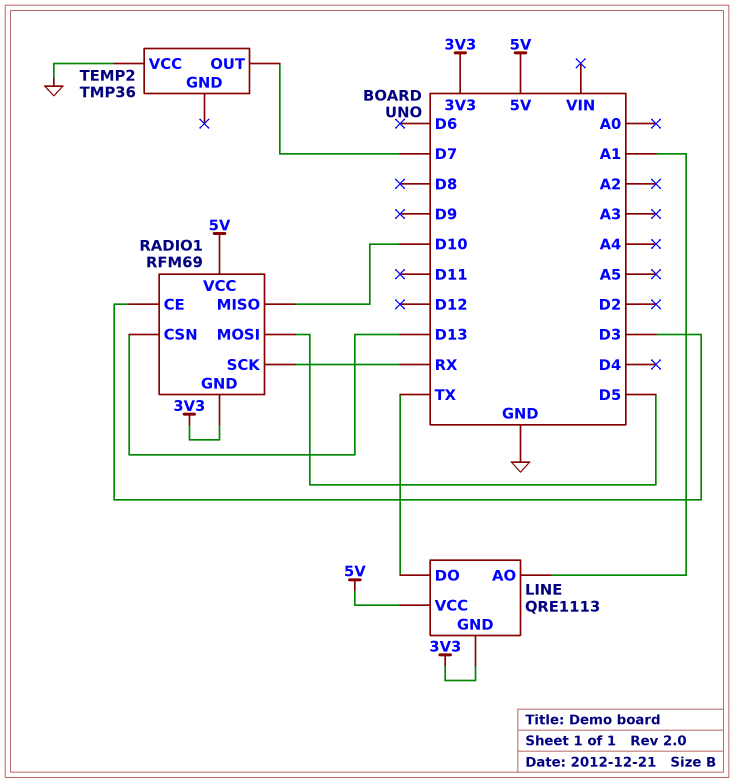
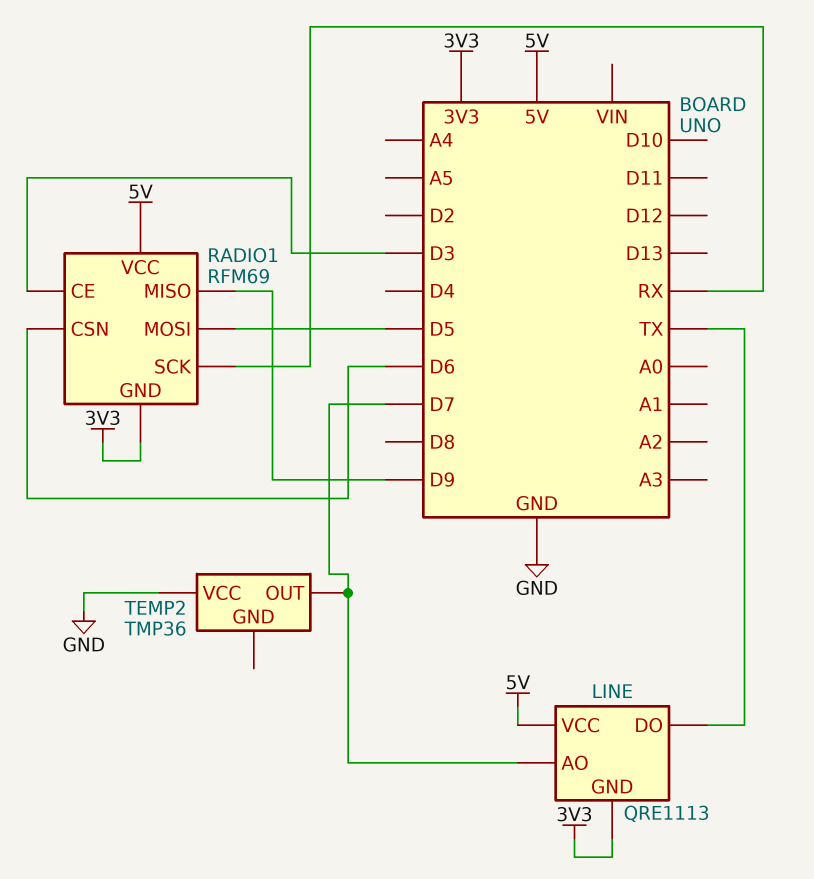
LINE pin AO: A1 -> D7
RADIO1 pin CSN: D13 -> D6
RADIO1 pin MISO: D10 -> D9

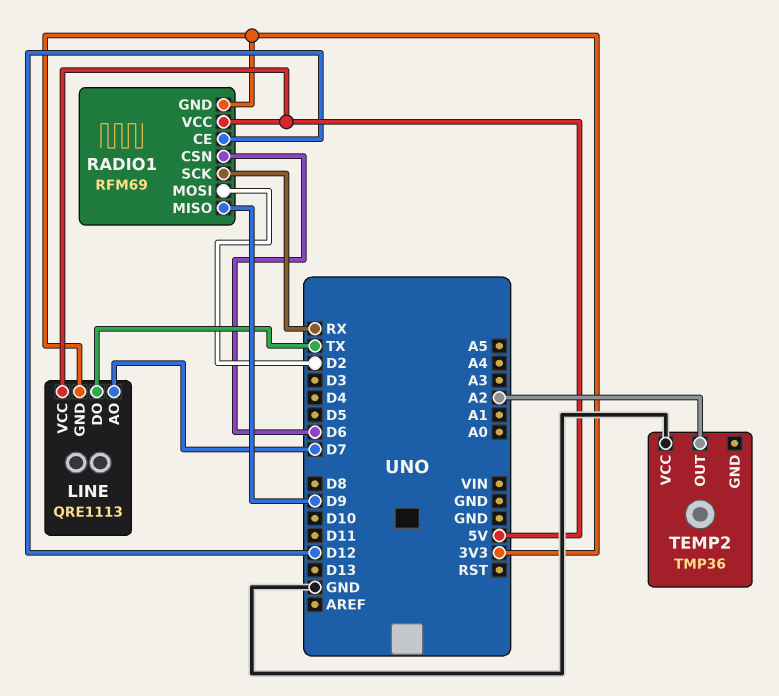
RADIO1 pin CE: D3 -> D12
RADIO1 pin MOSI: D5 -> D2
TEMP2 pin OUT: D7 -> A2

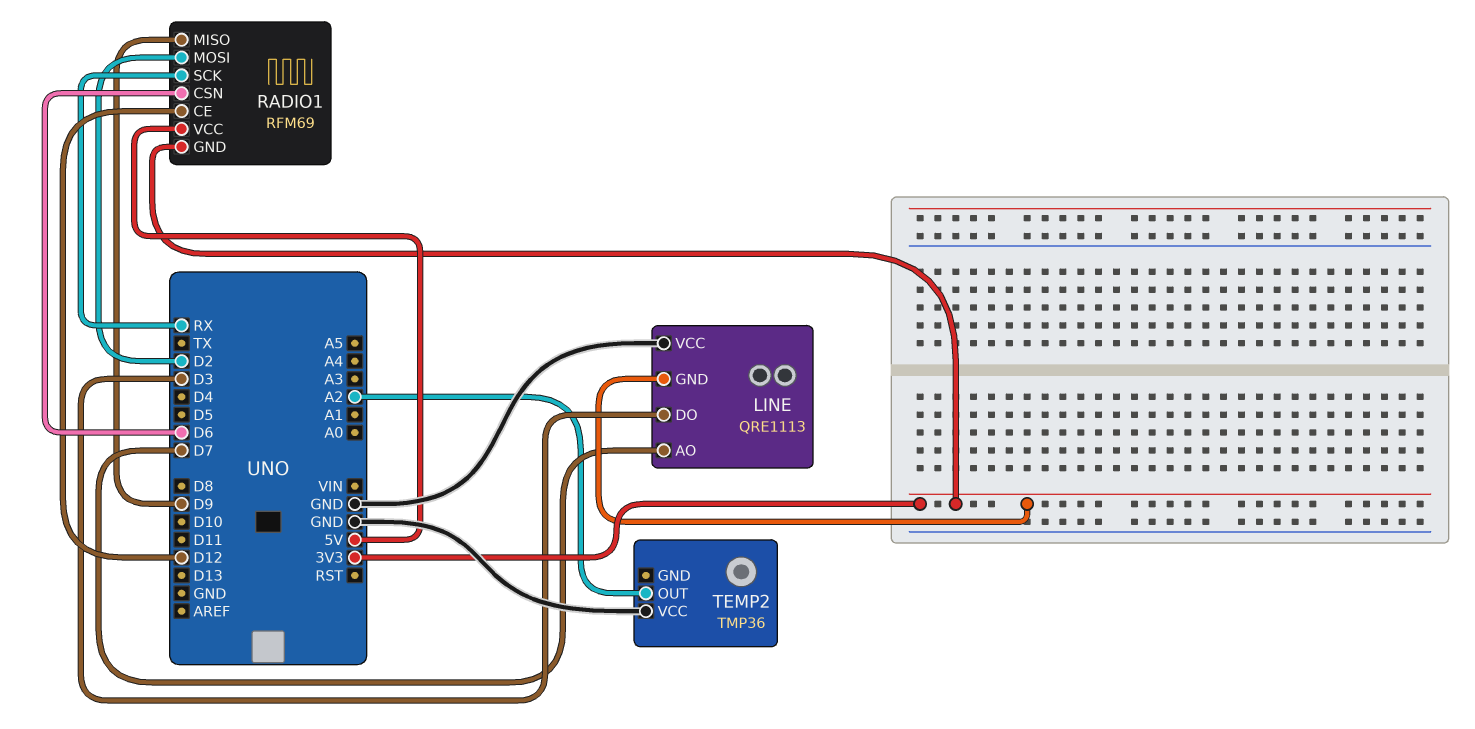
LINE pin DO: TX -> D3
LINE pin VCC: 5V -> GND

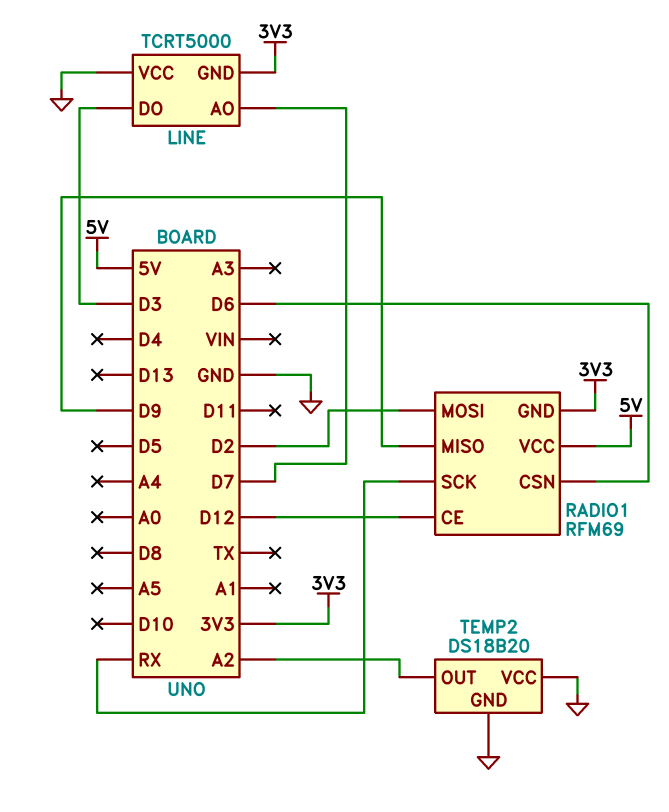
LINE: QRE1113 -> TCRT5000
TEMP2: TMP36 -> DS18B20
TEMP2 pin GND: none -> GND

